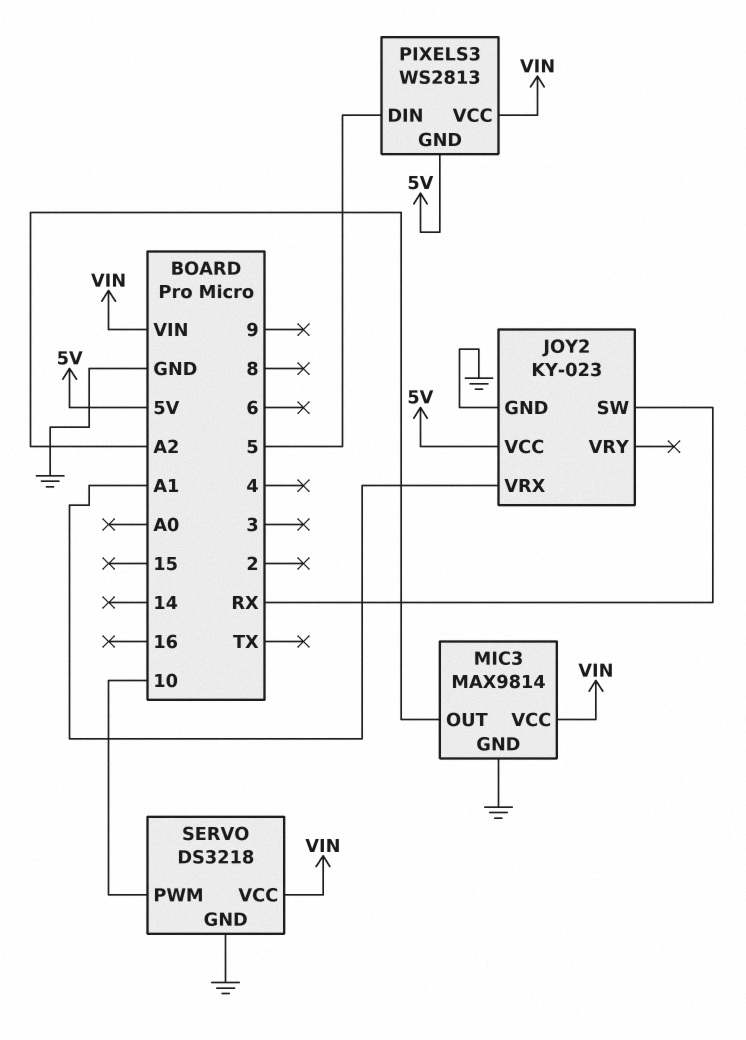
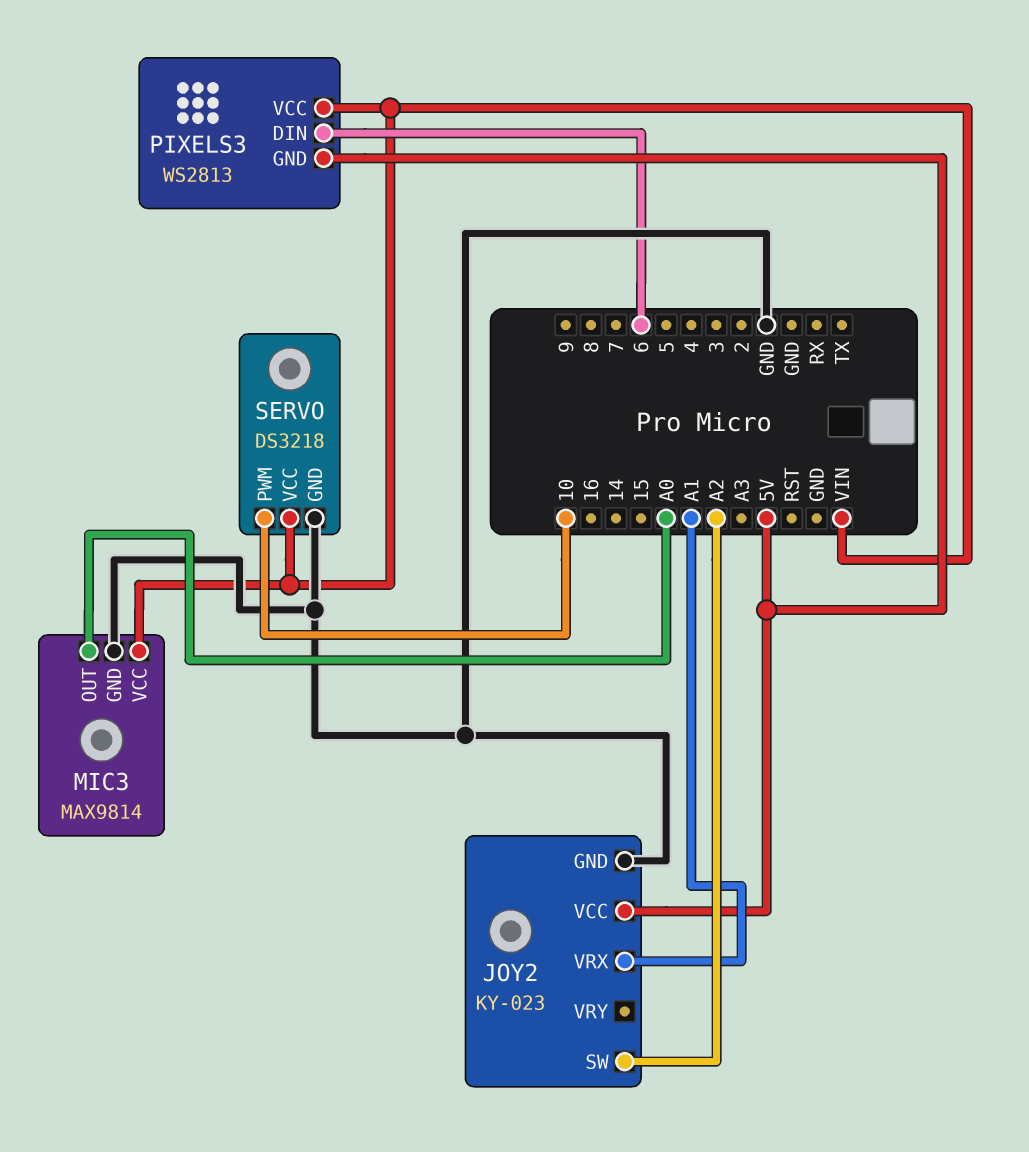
JOY2 pin SW: RX -> A2
MIC3 pin OUT: A2 -> A0
PIXELS3 pin DIN: 5 -> 6

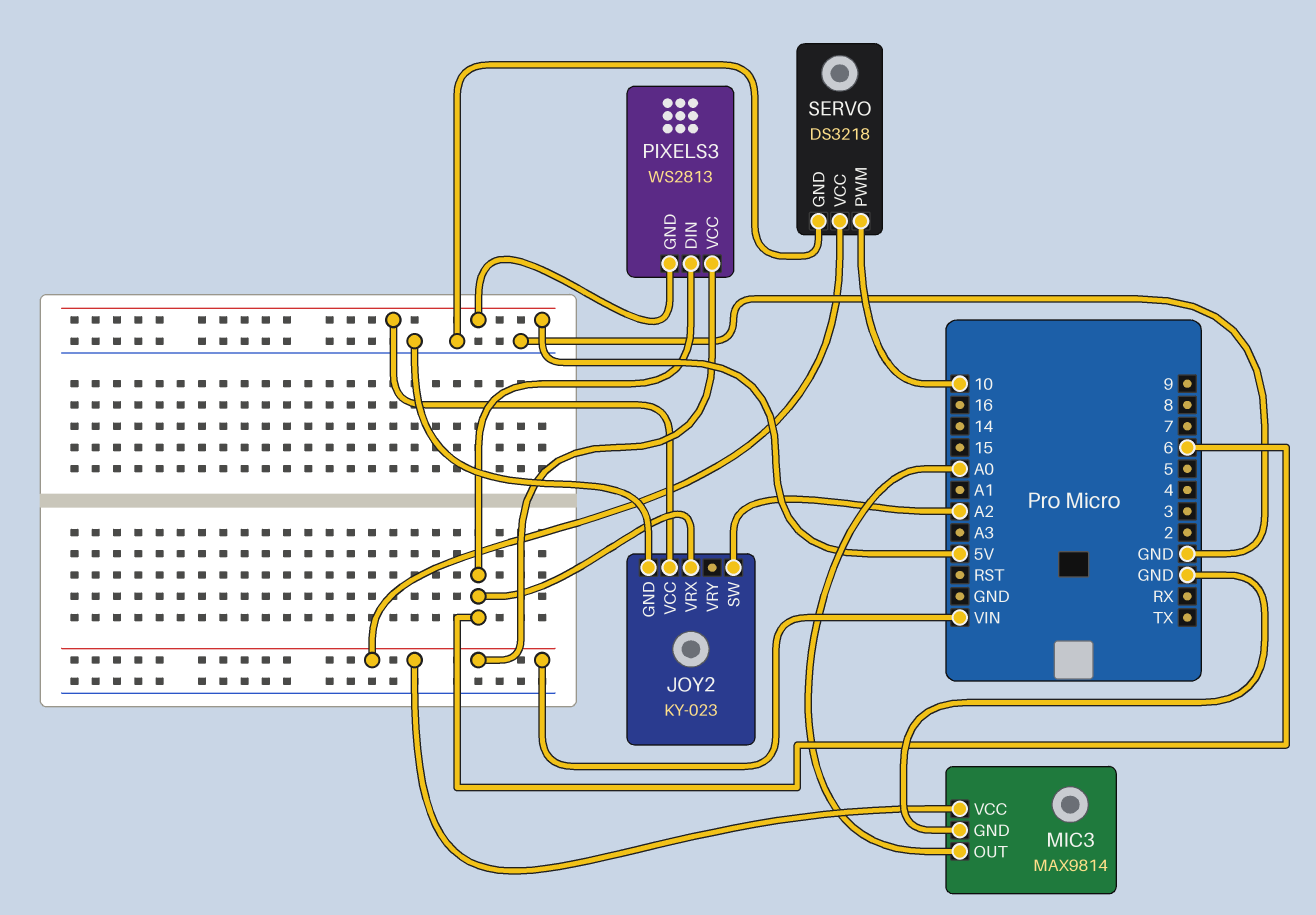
JOY2 pin VRX: A1 -> 6

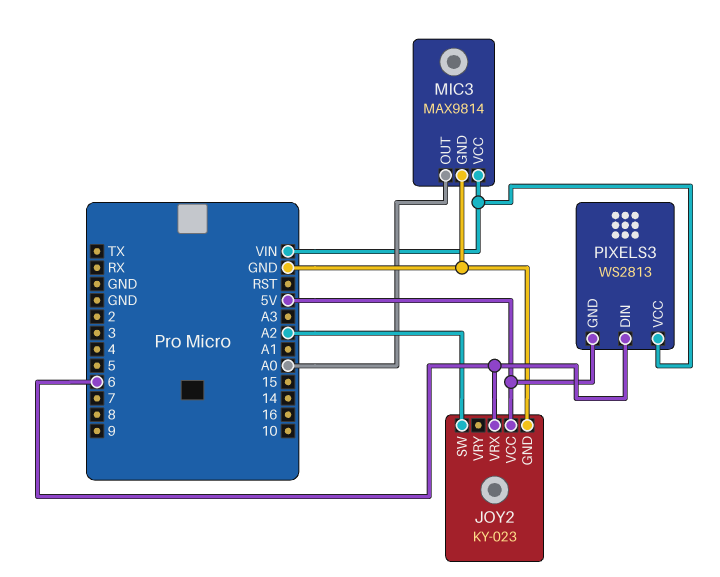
SERVO: DS3218 -> none
SERVO pin GND: GND -> none
SERVO pin PWM: 10 -> none
SERVO pin VCC: VIN -> none

